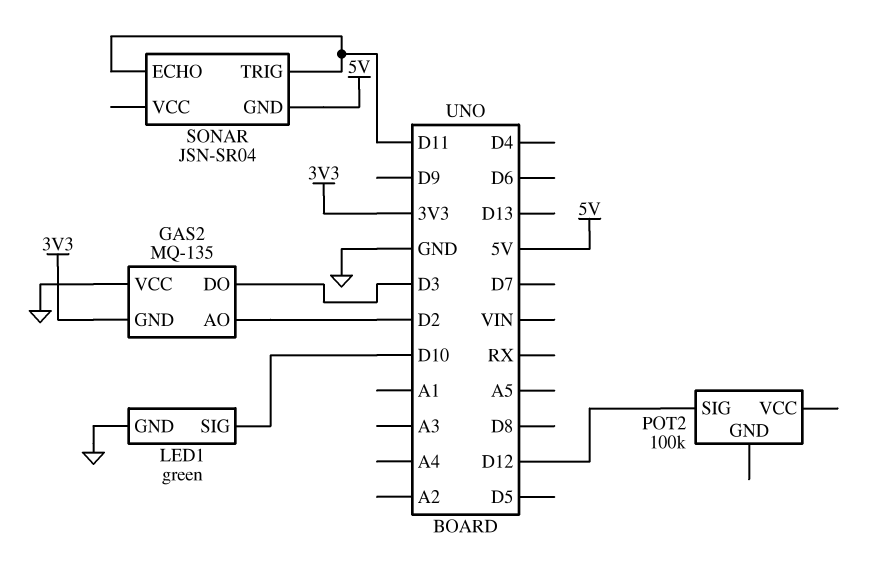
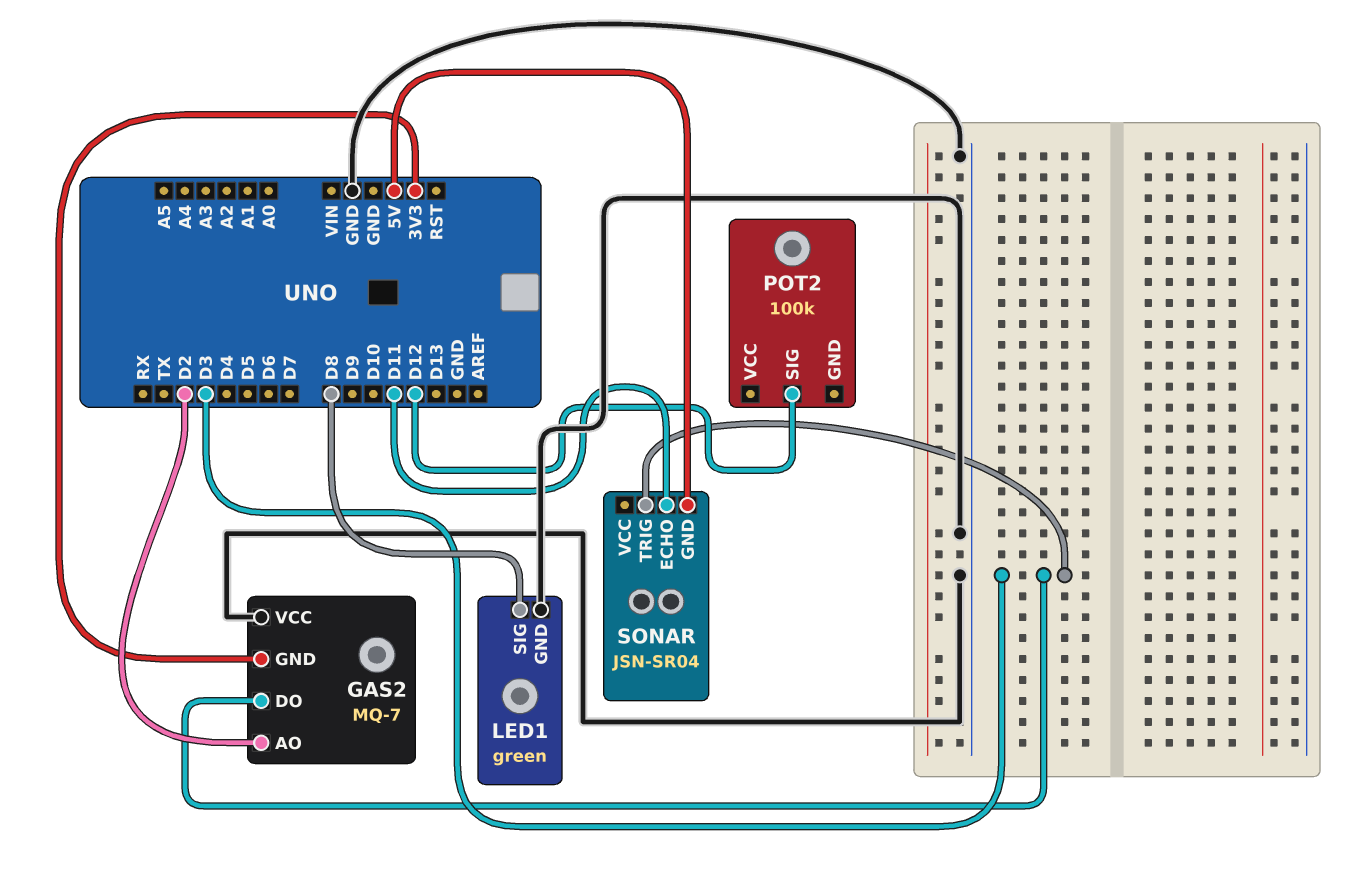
GAS2: MQ-135 -> MQ-7
LED1 pin SIG: D10 -> D8
SONAR pin TRIG: D11 -> D3

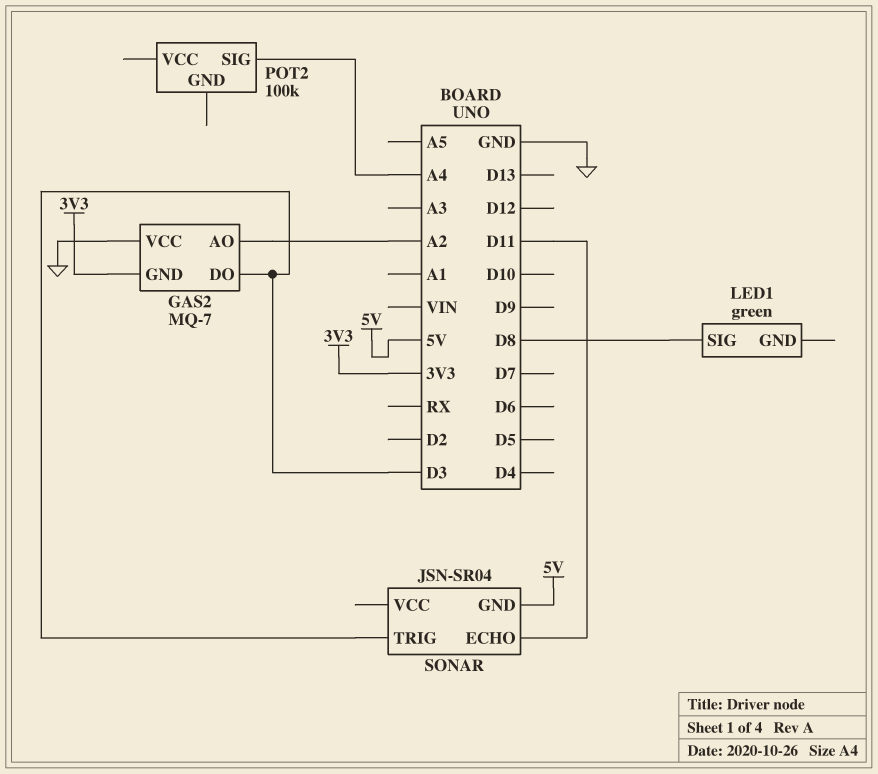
GAS2 pin AO: D2 -> A2
LED1 pin GND: GND -> none
POT2 pin SIG: D12 -> A4

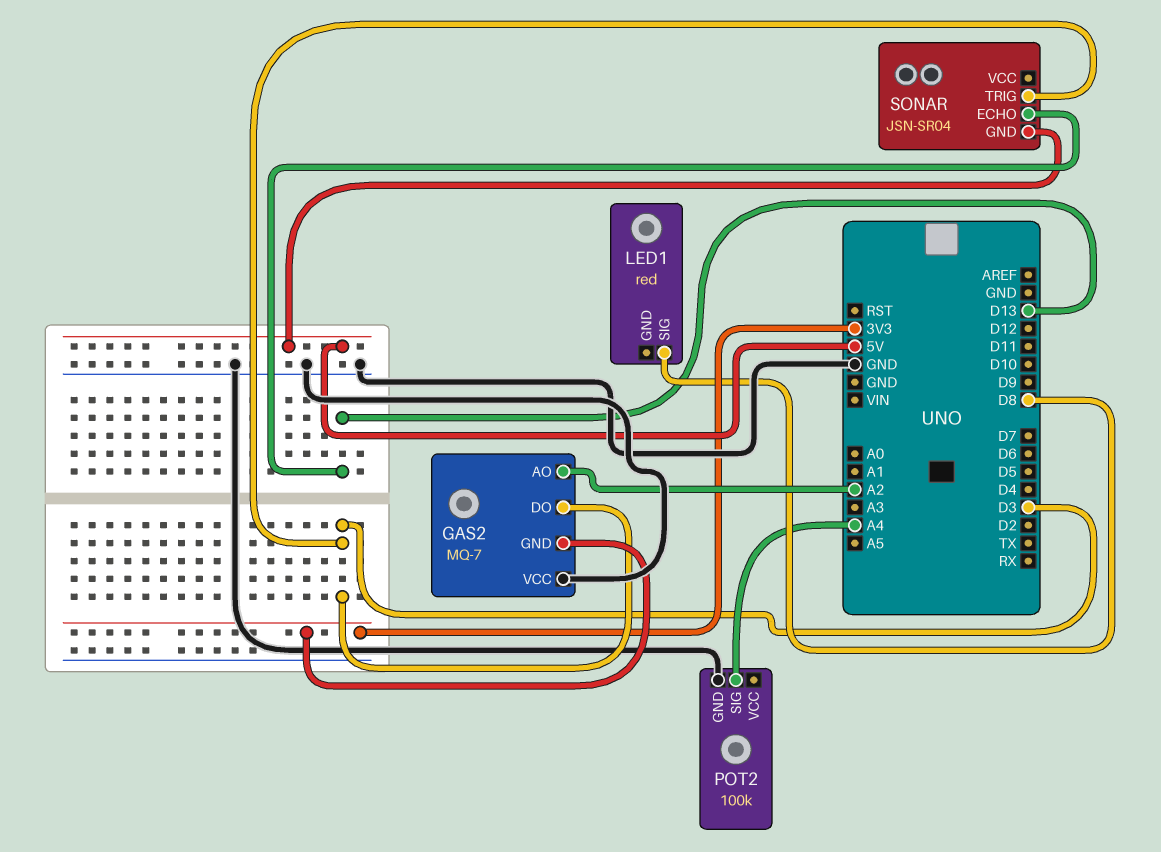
LED1: green -> red
POT2 pin GND: none -> GND
SONAR pin ECHO: D11 -> D13

